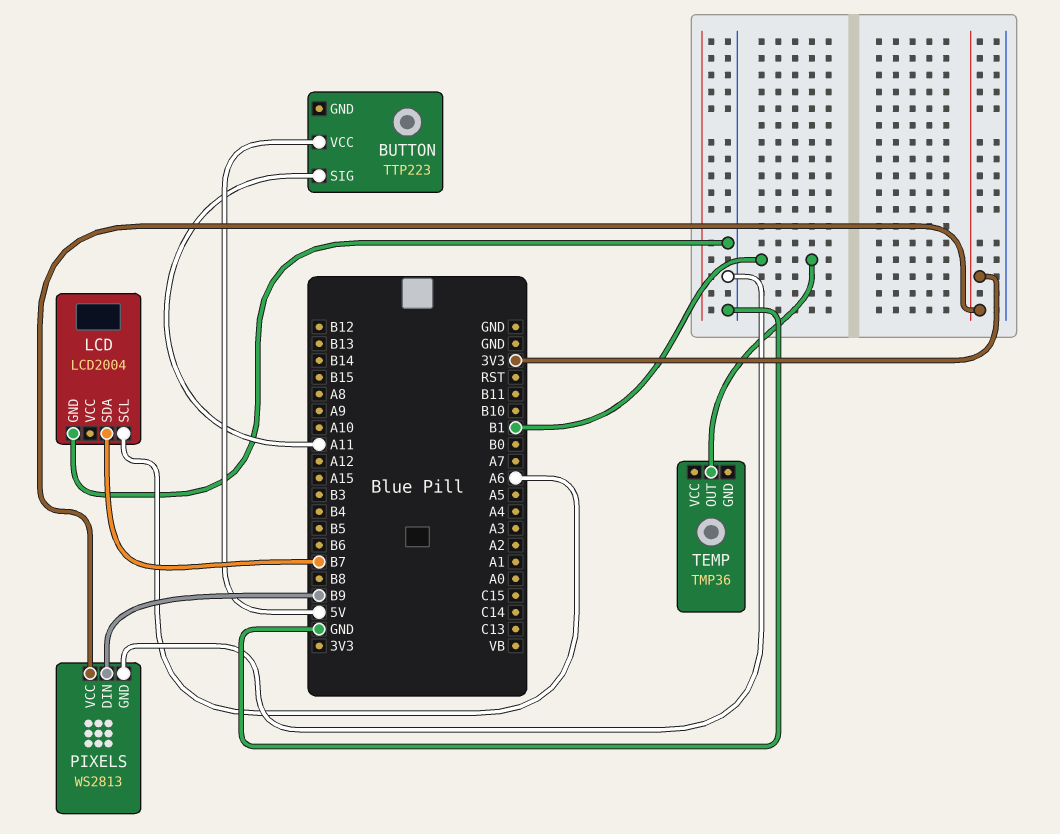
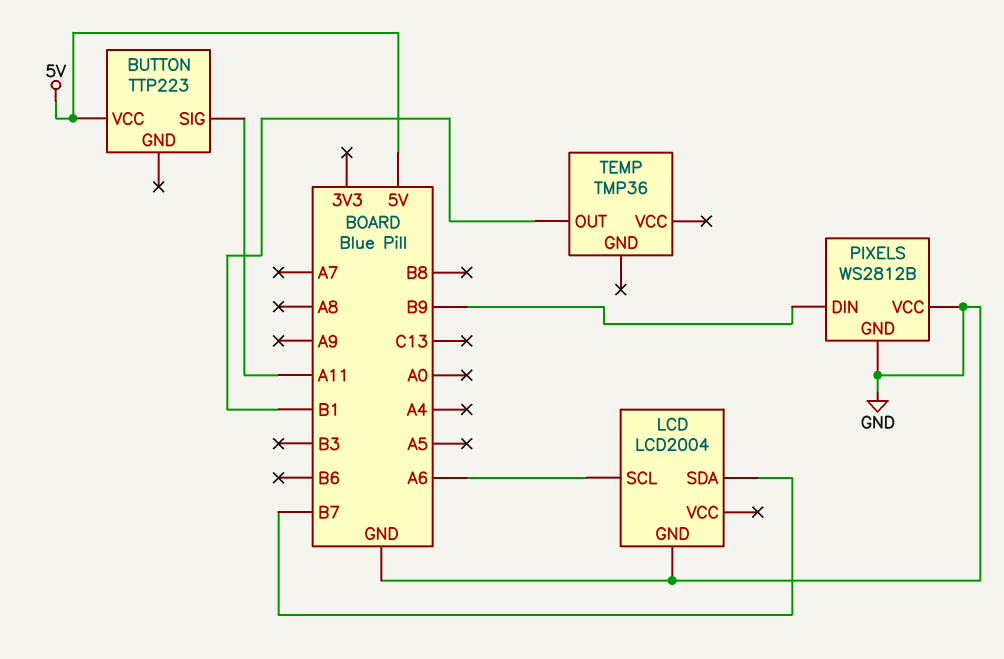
PIXELS: WS2813 -> WS2812B
PIXELS pin VCC: 3V3 -> GND

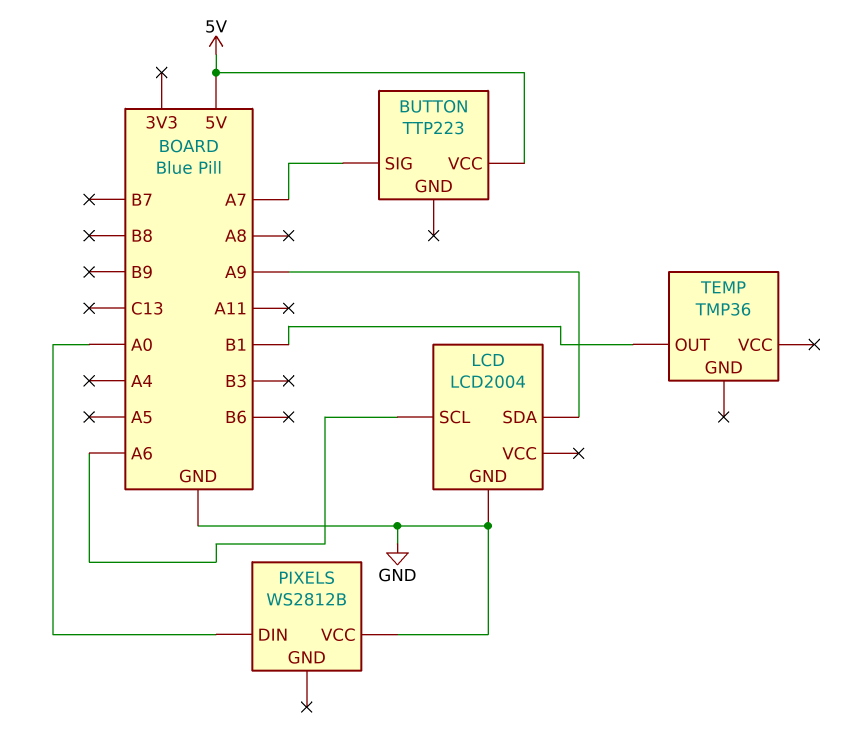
BUTTON pin SIG: A11 -> A7
LCD pin SDA: B7 -> A9
PIXELS pin DIN: B9 -> A0
PIXELS pin GND: GND -> none

